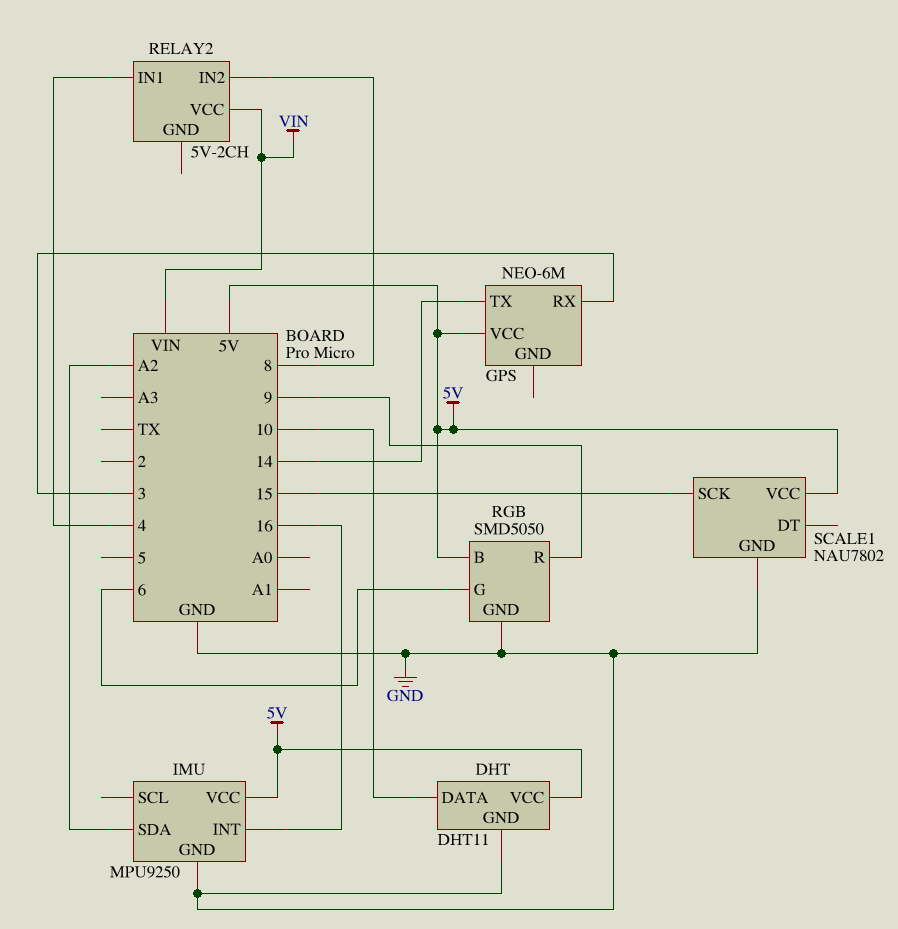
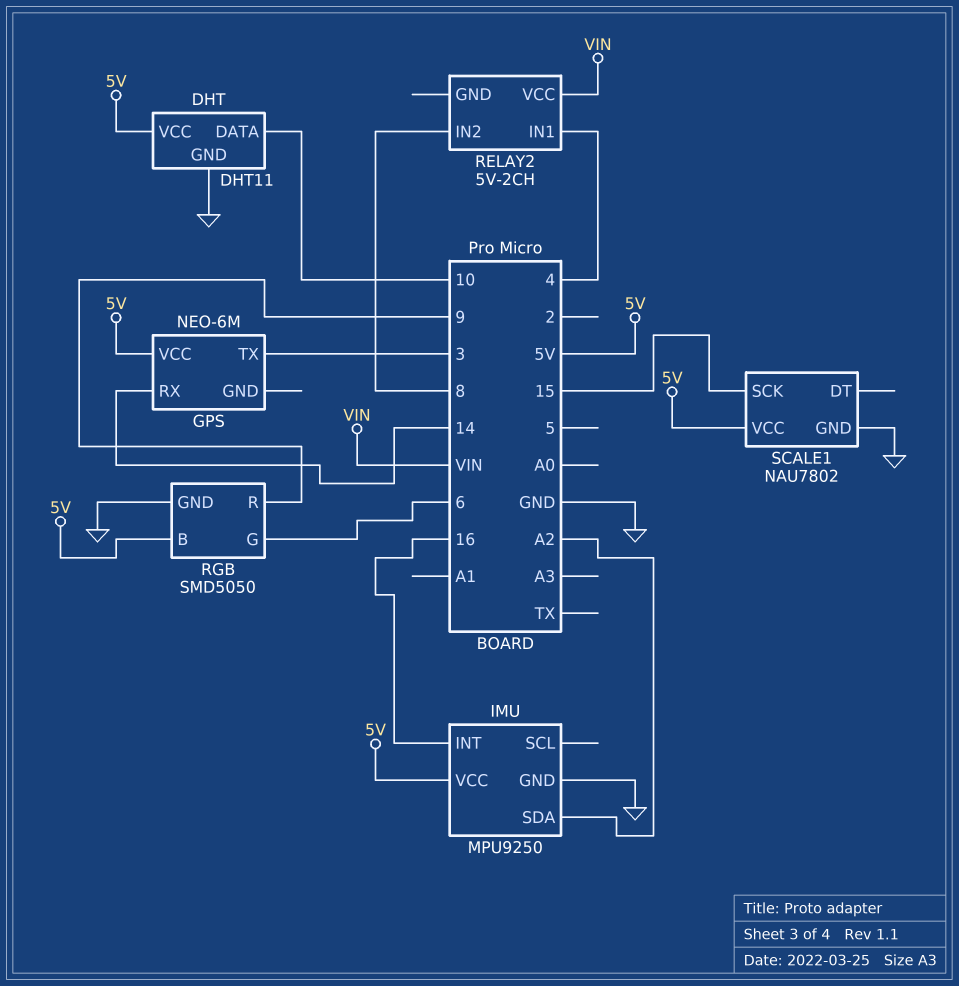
GPS pin RX: 3 -> 14
GPS pin TX: 14 -> 3

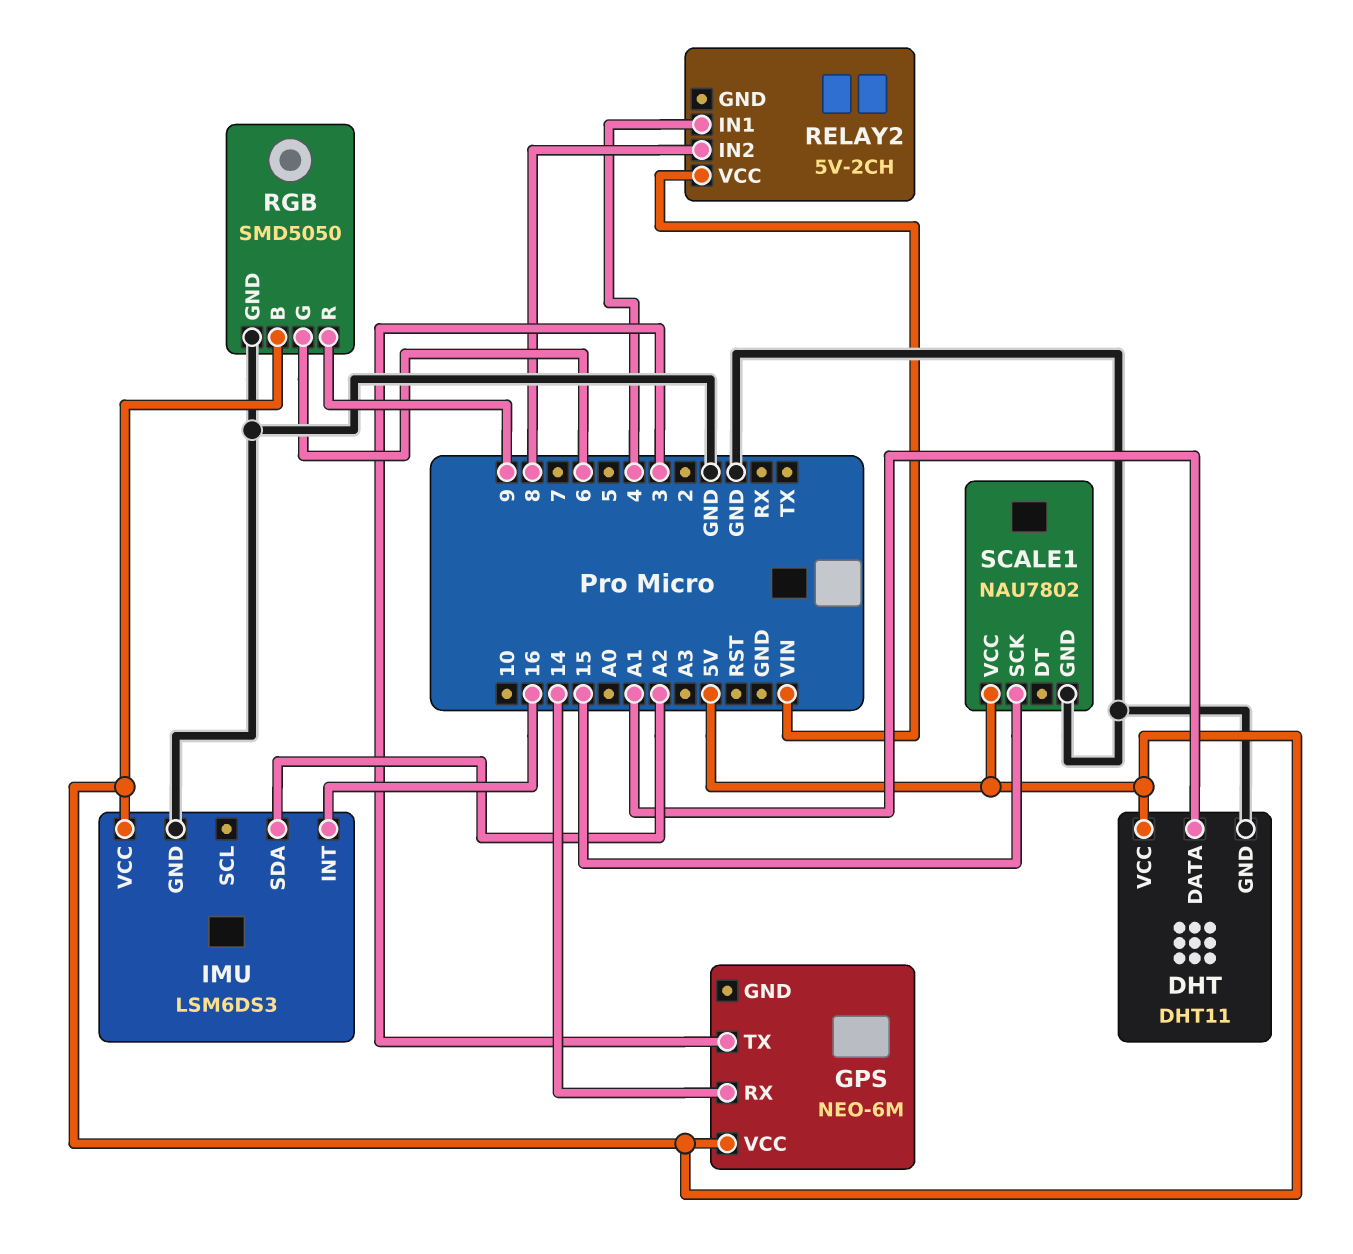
DHT pin DATA: 10 -> A1
IMU: MPU9250 -> LSM6DS3

